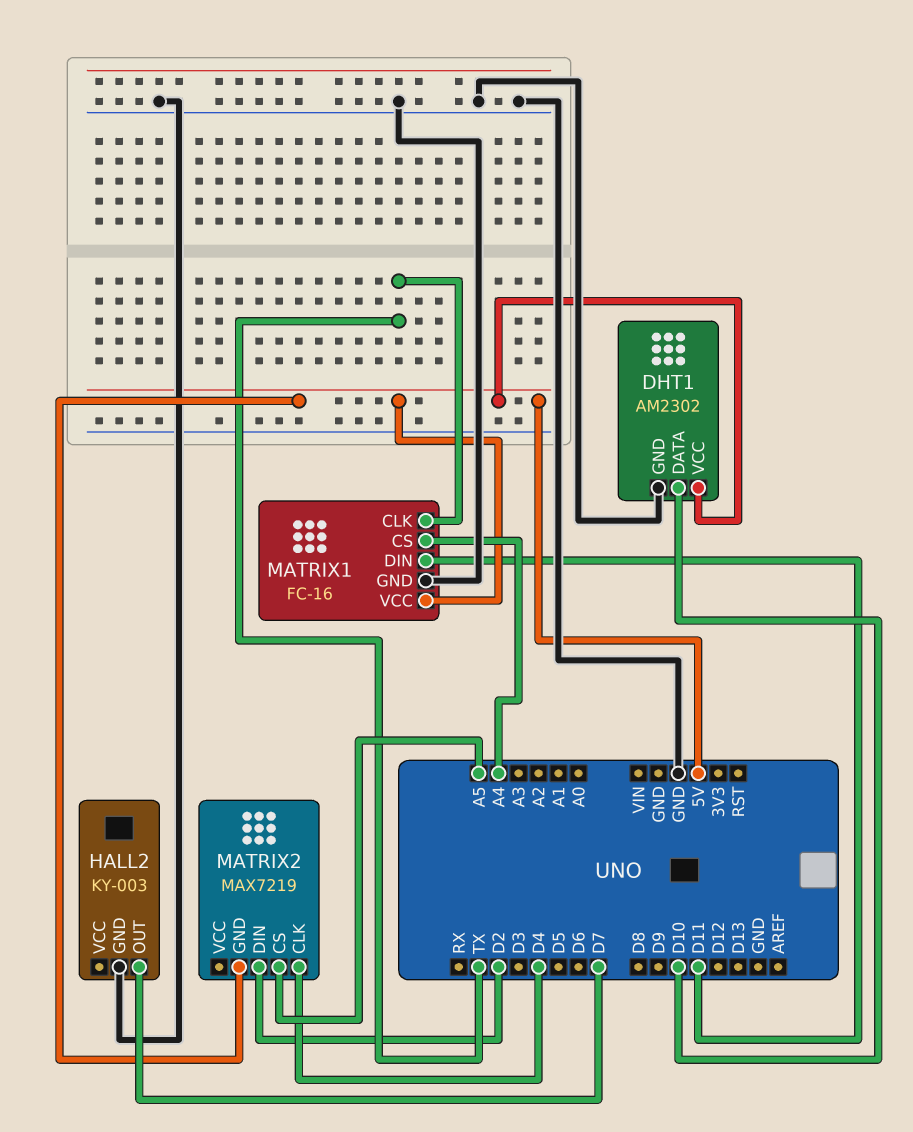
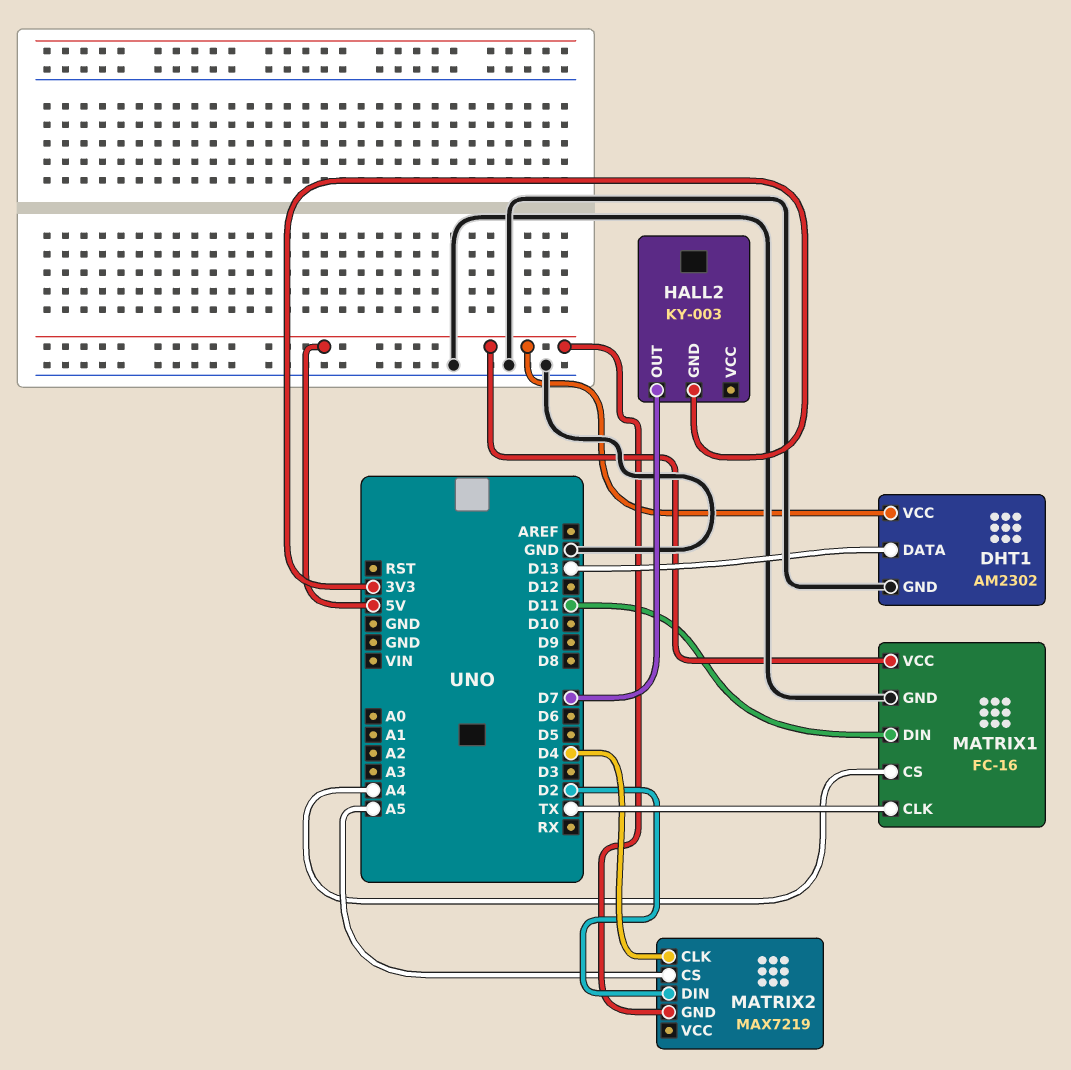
DHT1 pin DATA: D10 -> D13
HALL2 pin GND: GND -> 3V3

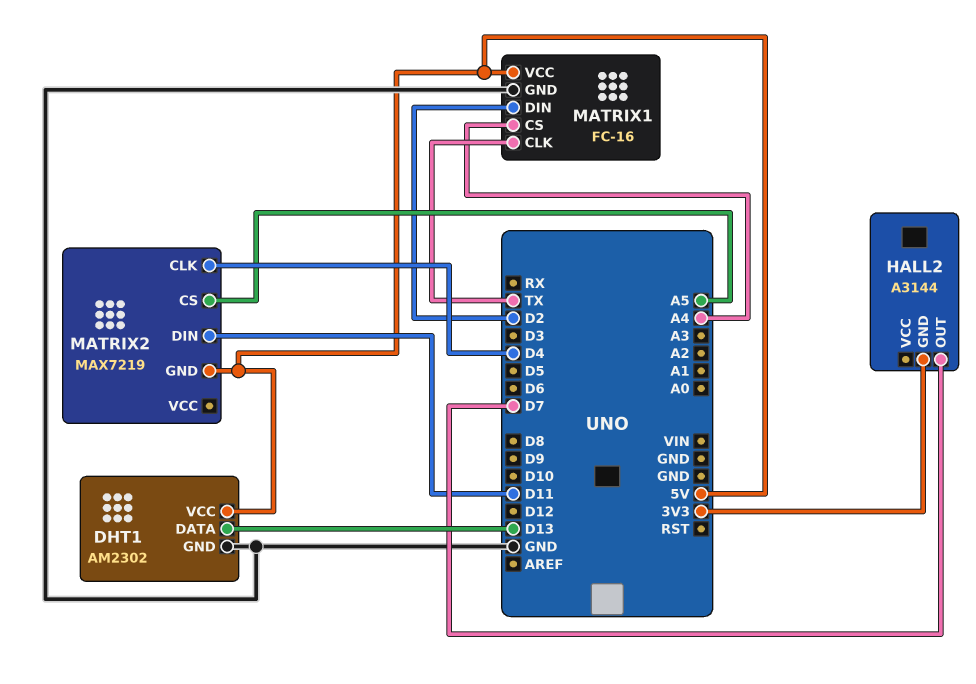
HALL2: KY-003 -> A3144
MATRIX1 pin DIN: D11 -> D2
MATRIX2 pin DIN: D2 -> D11

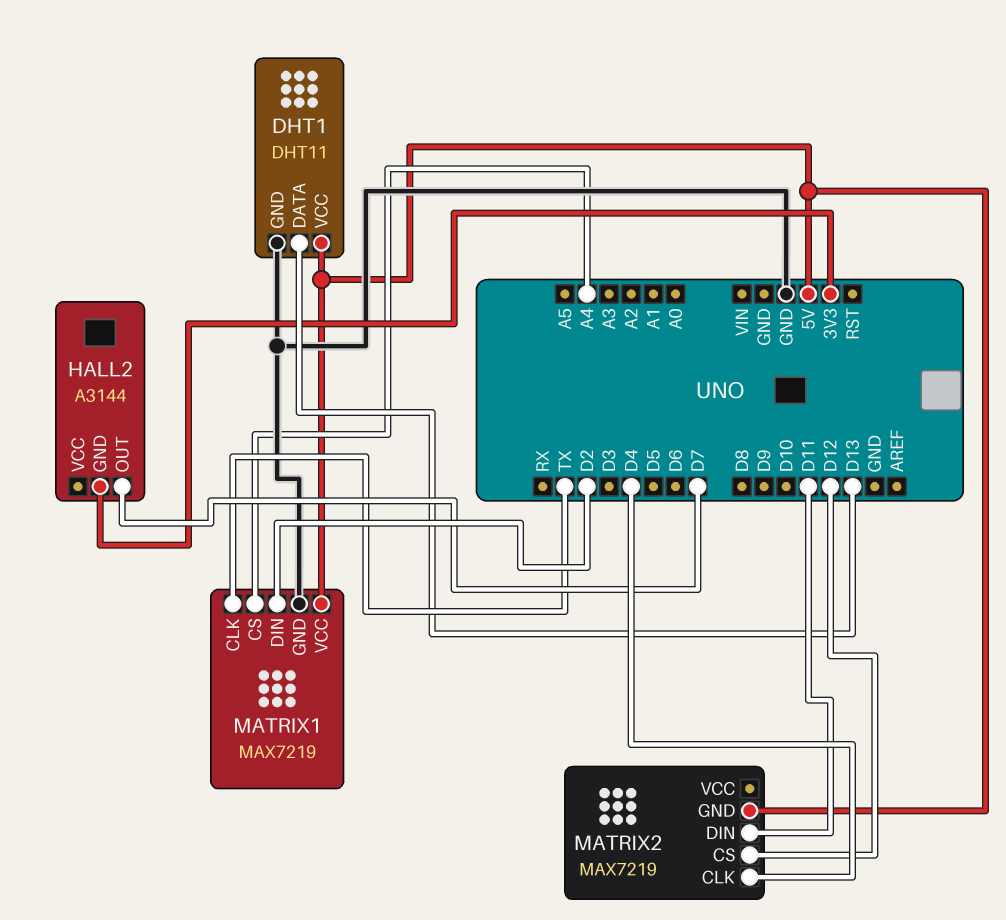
DHT1: AM2302 -> DHT11
MATRIX1: FC-16 -> MAX7219
MATRIX2 pin CS: A5 -> D12

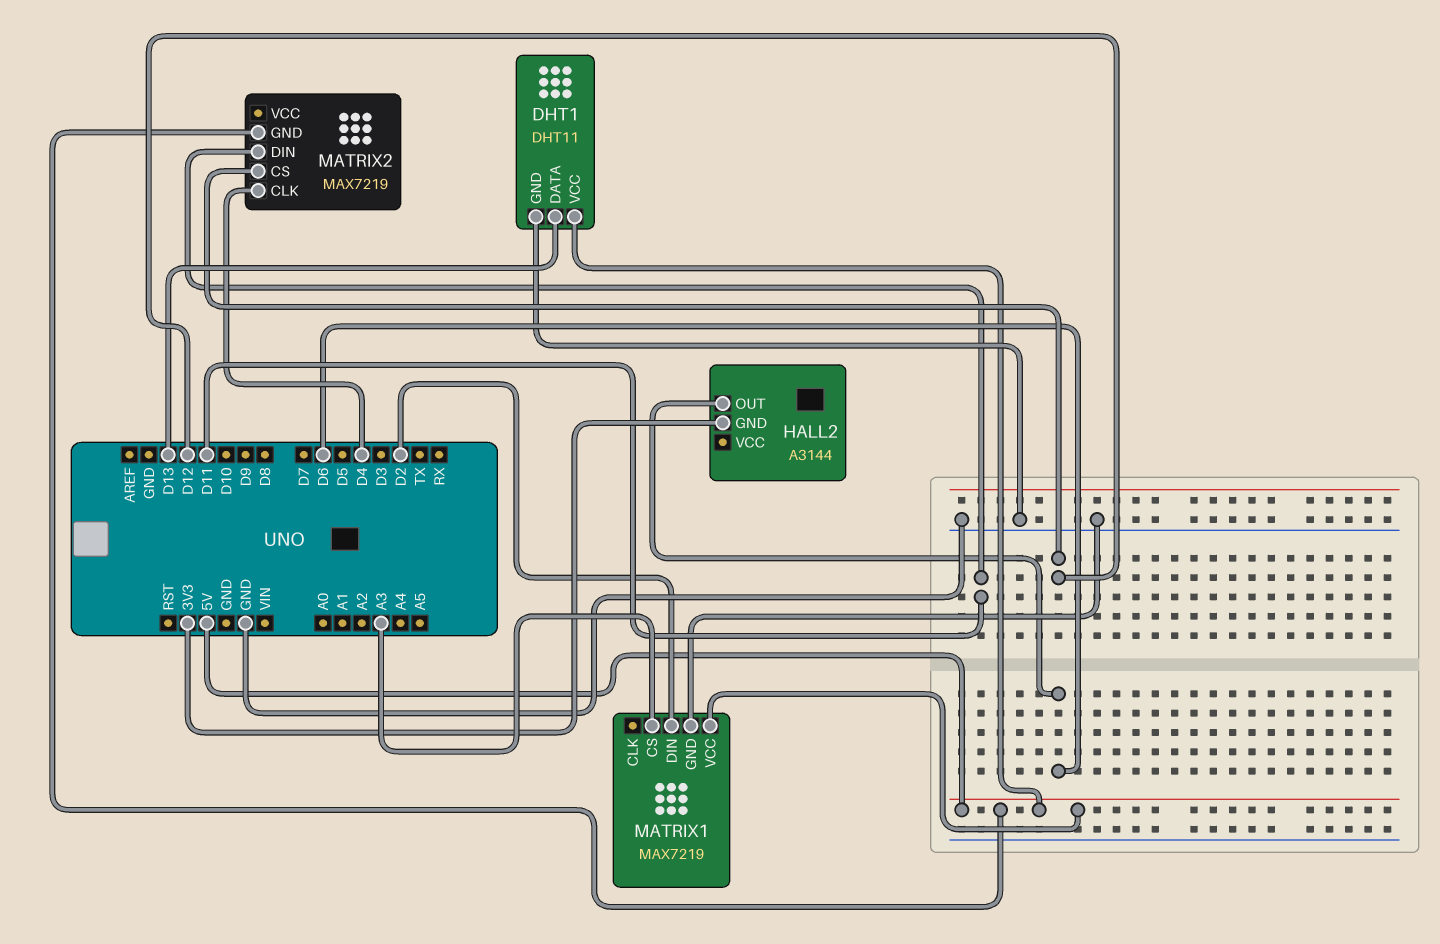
HALL2 pin OUT: D7 -> D6
MATRIX1 pin CLK: TX -> none
MATRIX1 pin CS: A4 -> A3

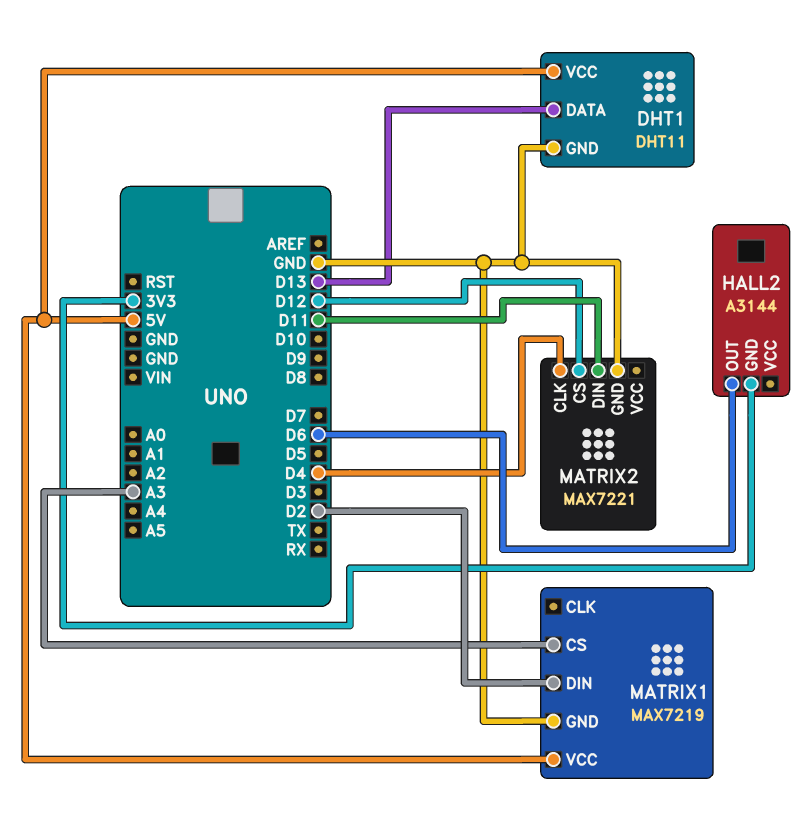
MATRIX2: MAX7219 -> MAX7221
MATRIX2 pin GND: 5V -> GND

